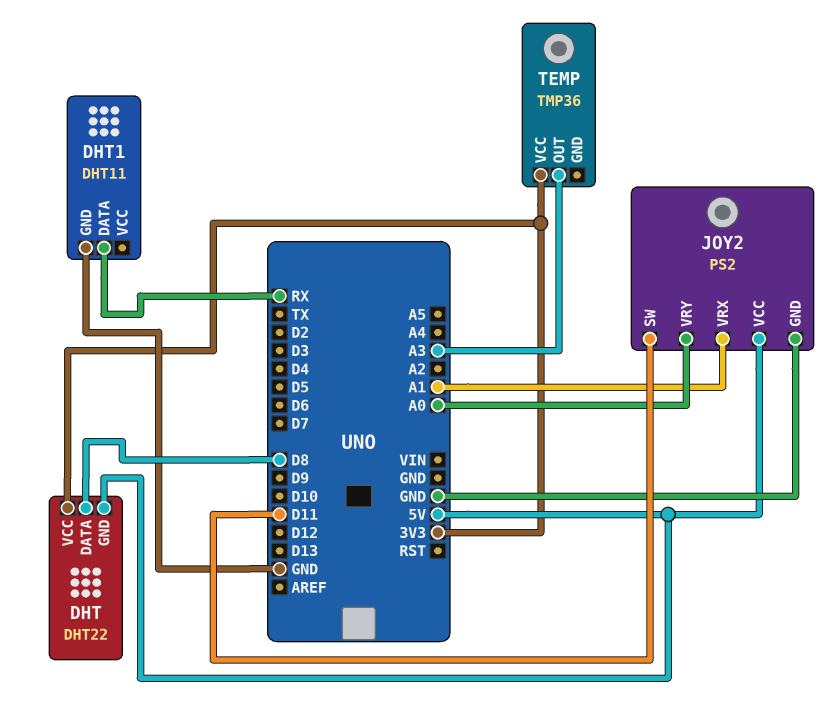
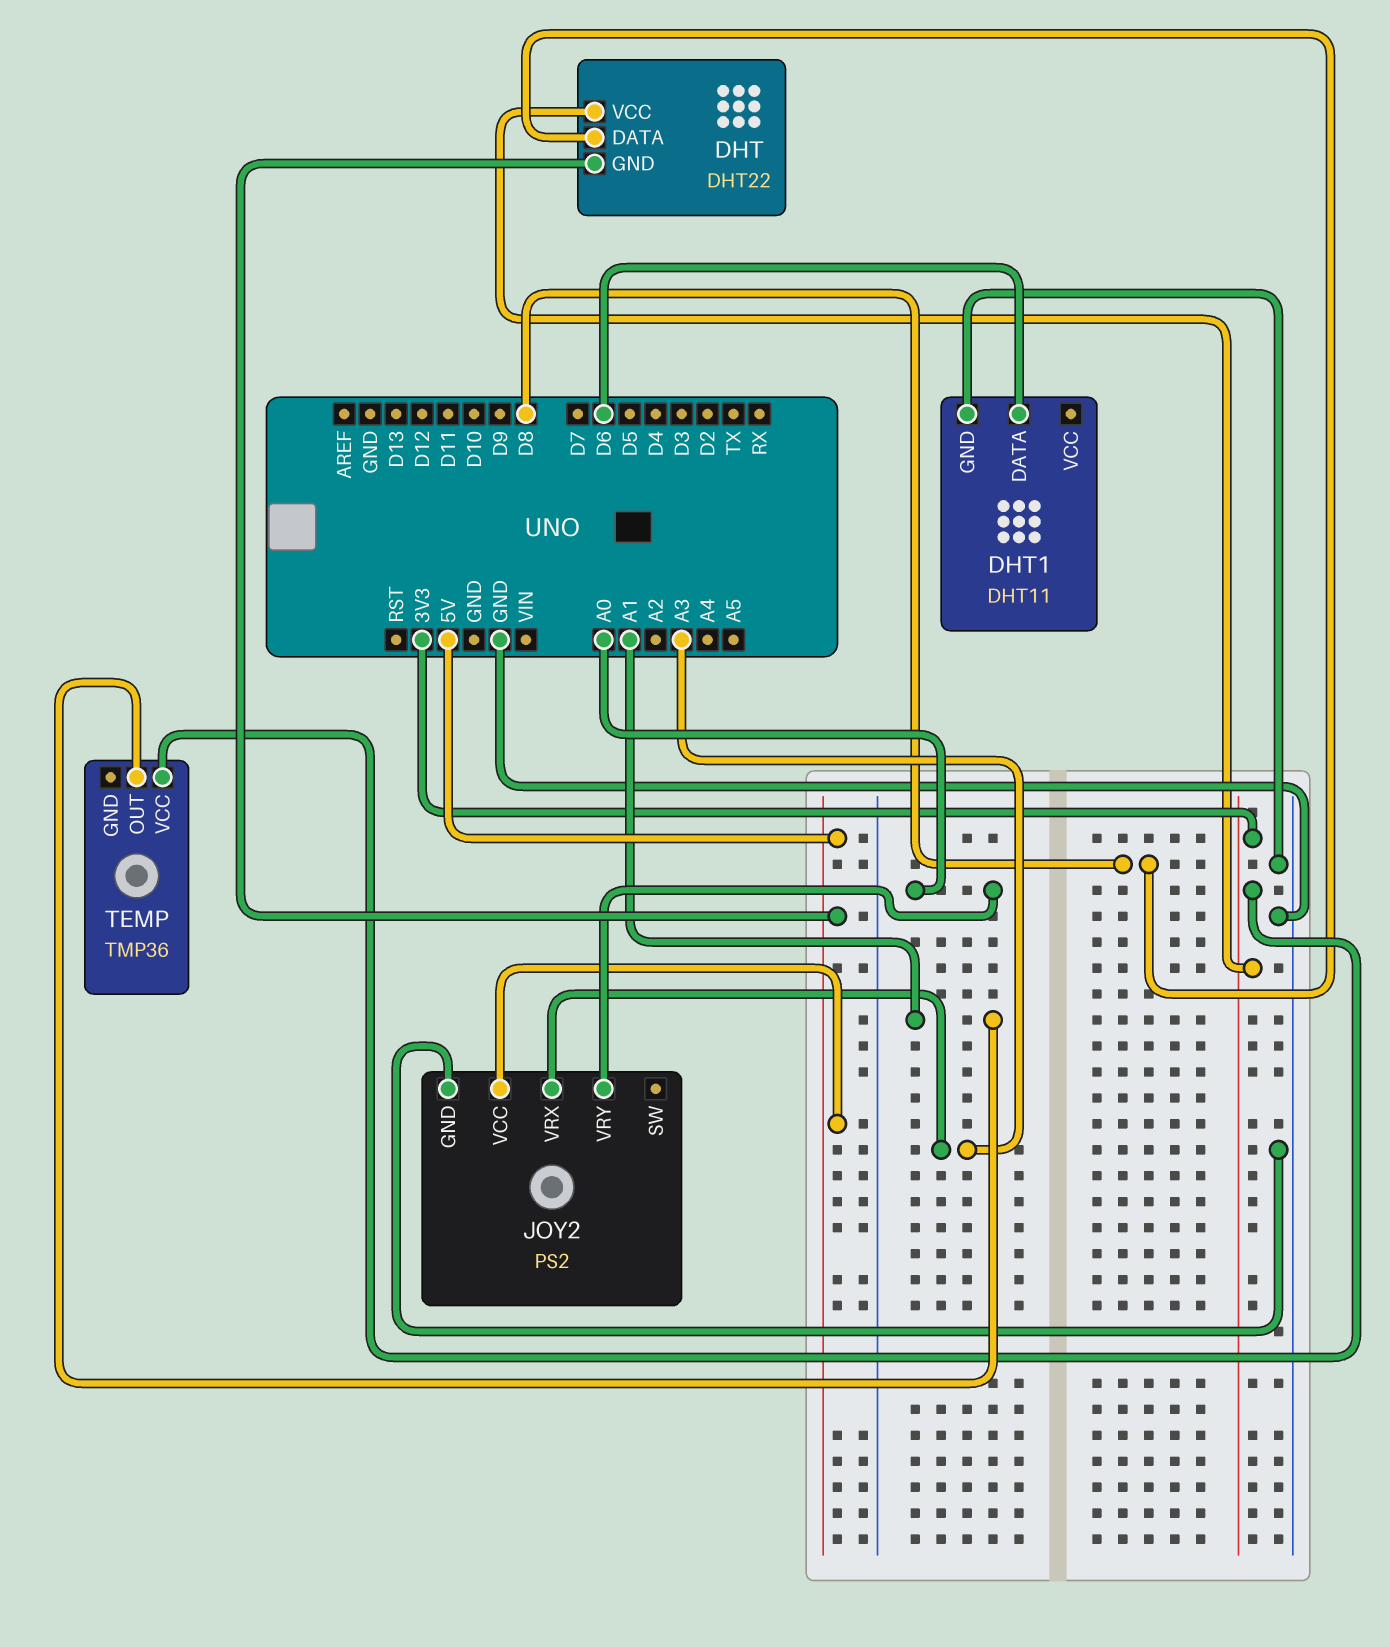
DHT1 pin DATA: RX -> D6
JOY2 pin SW: D11 -> none
JOY2 pin VRX: A1 -> A3
TEMP pin OUT: A3 -> A1

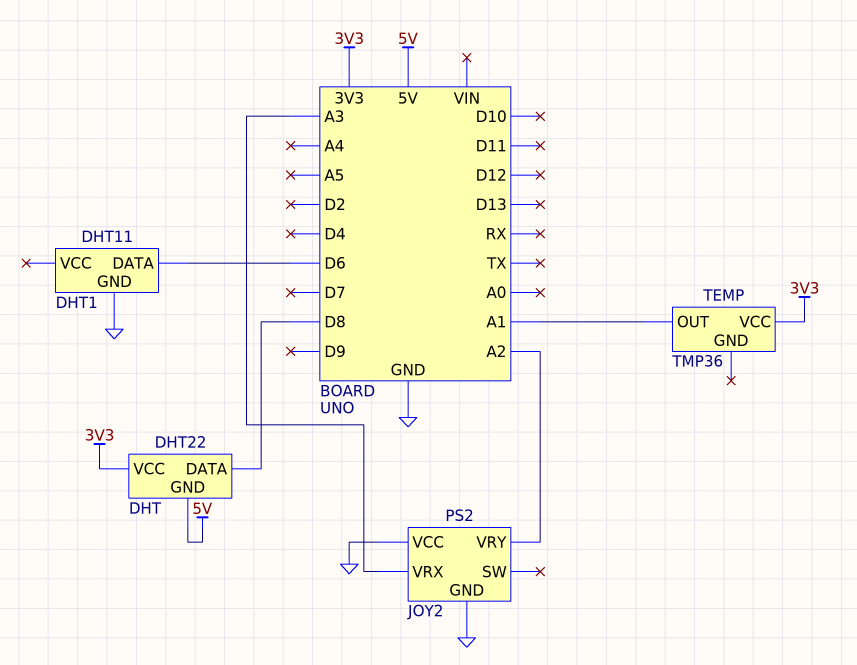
JOY2 pin VCC: 5V -> GND
JOY2 pin VRY: A0 -> A2

